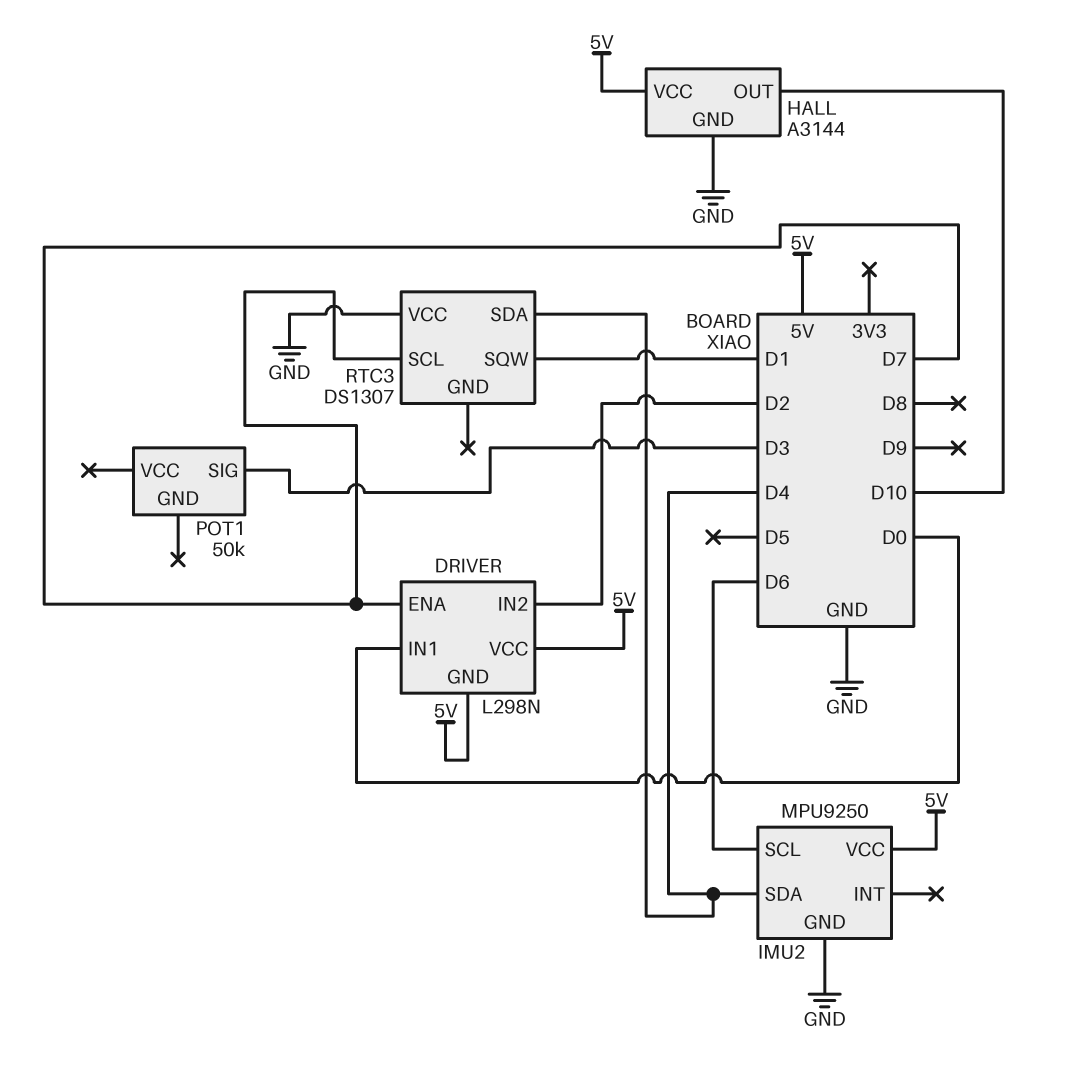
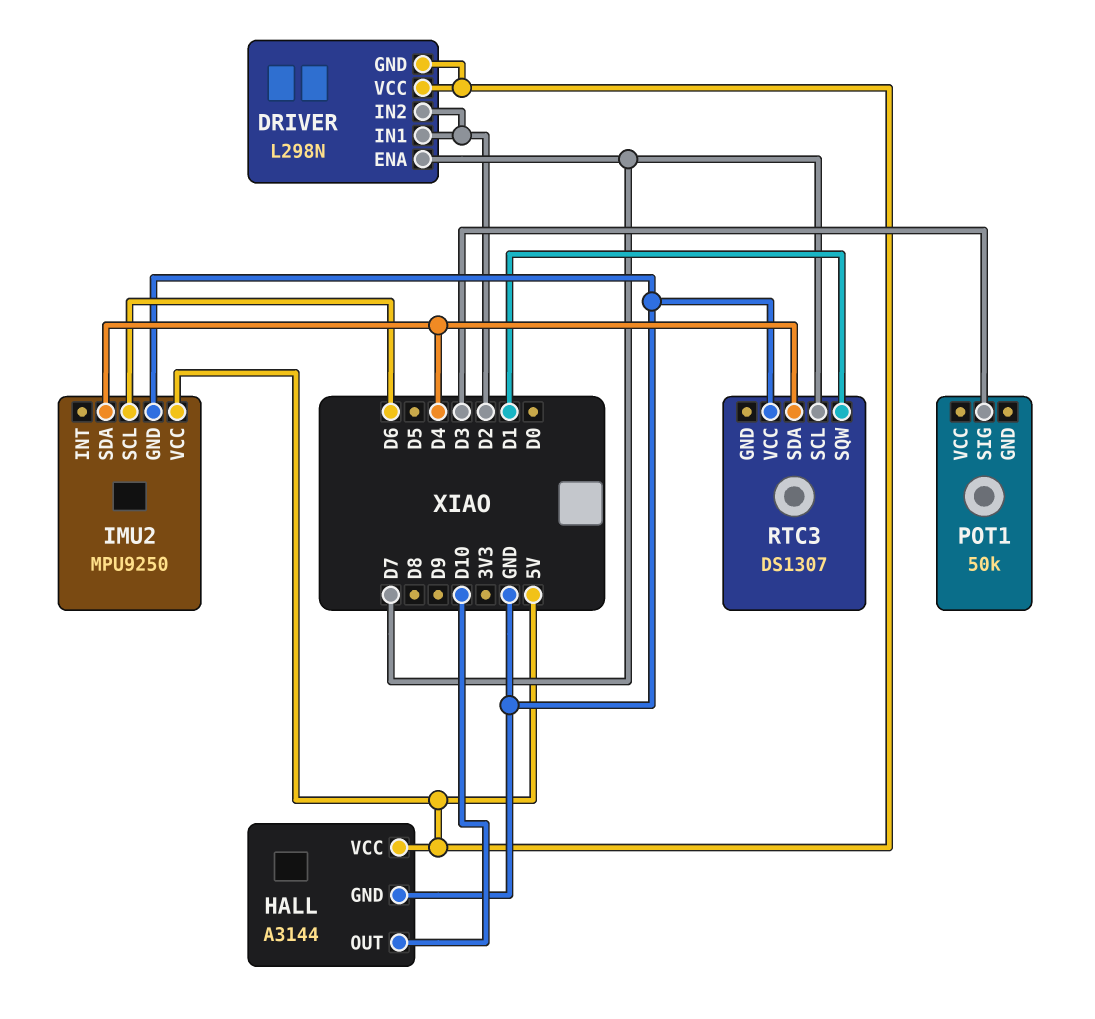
DRIVER pin IN1: D0 -> D2

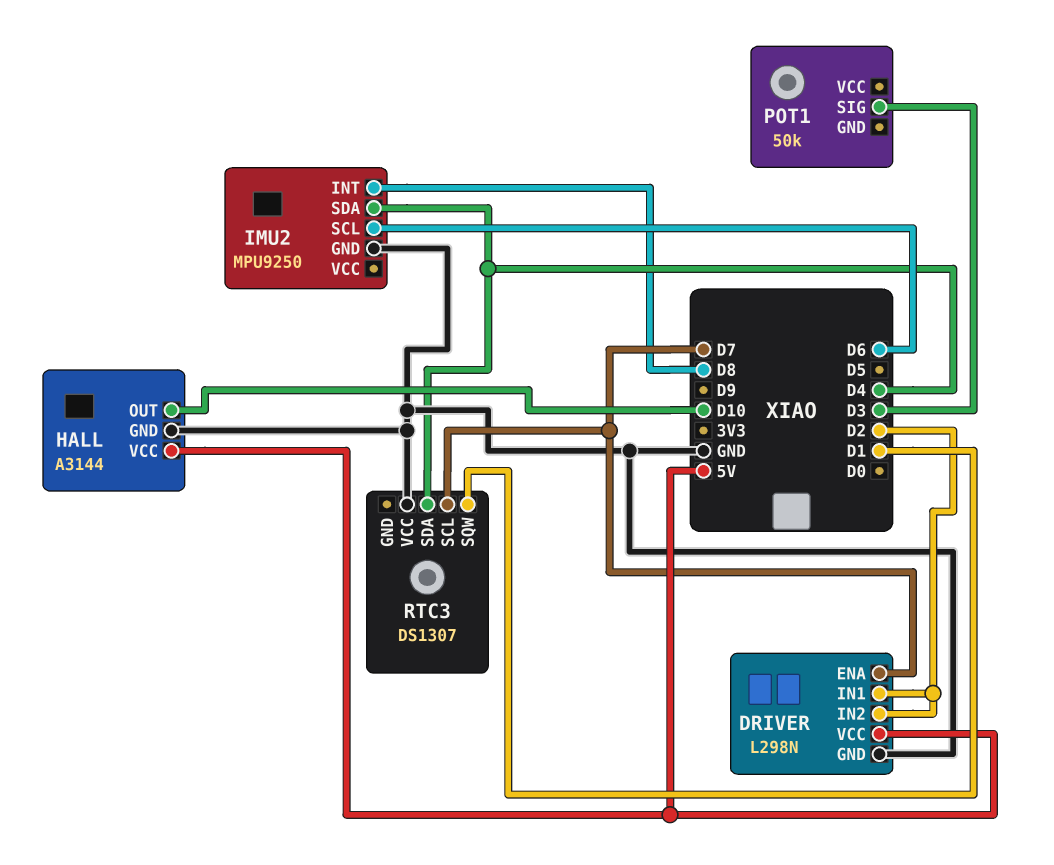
DRIVER pin GND: 5V -> GND
IMU2 pin INT: none -> D8
IMU2 pin VCC: 5V -> none

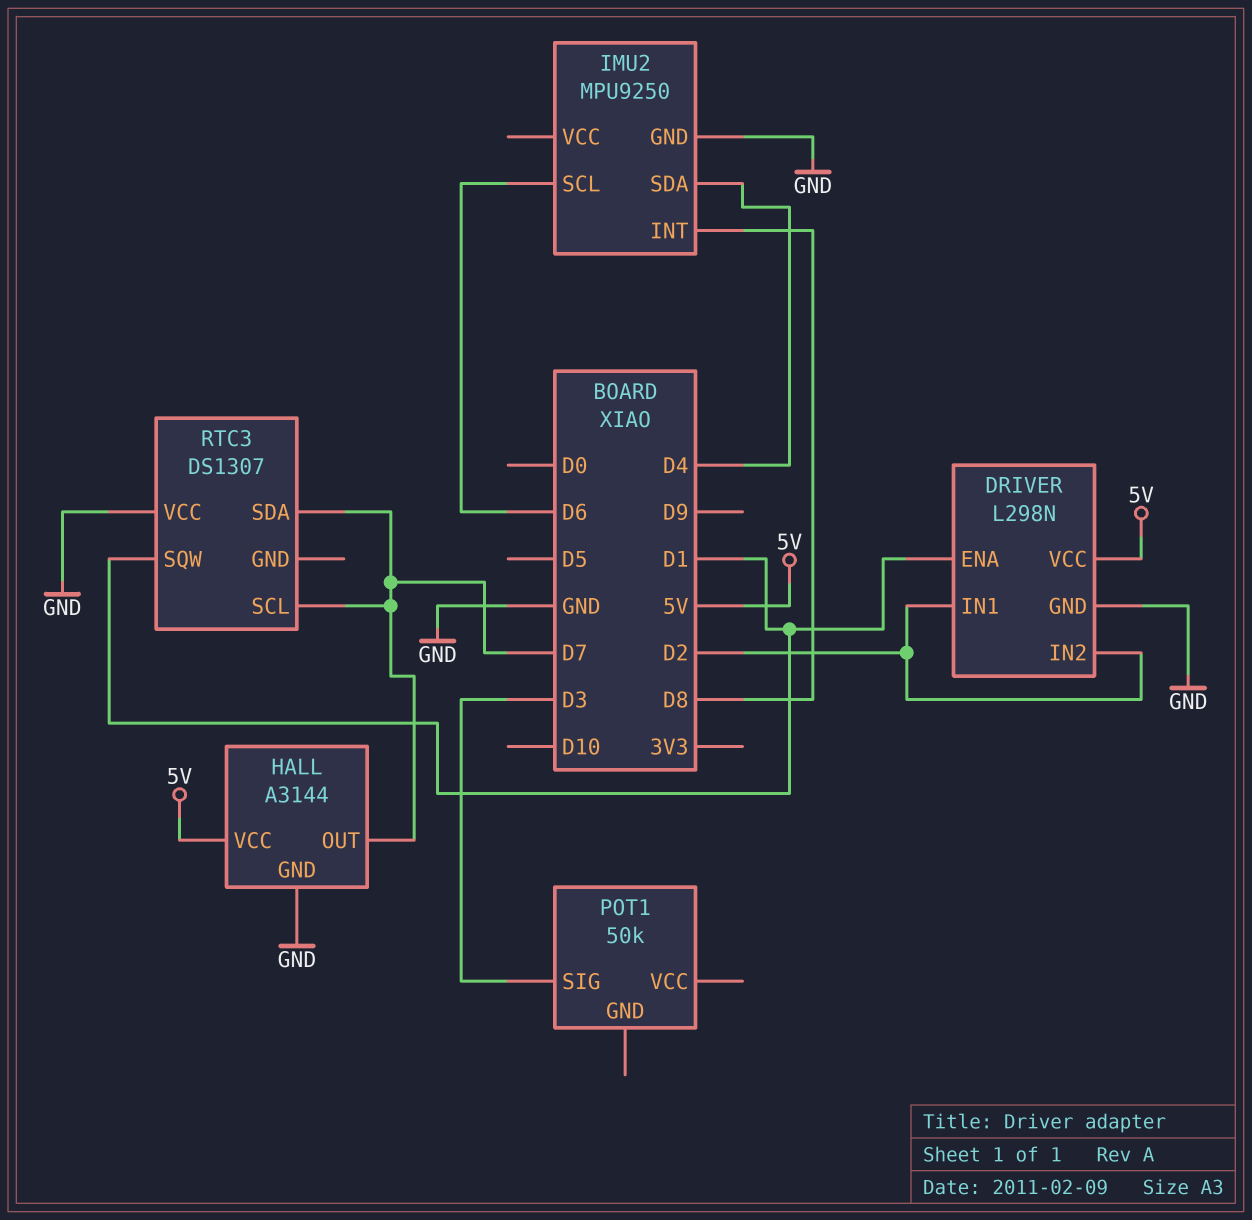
DRIVER pin ENA: D7 -> D1
HALL pin OUT: D10 -> D7
RTC3 pin SDA: D4 -> D7

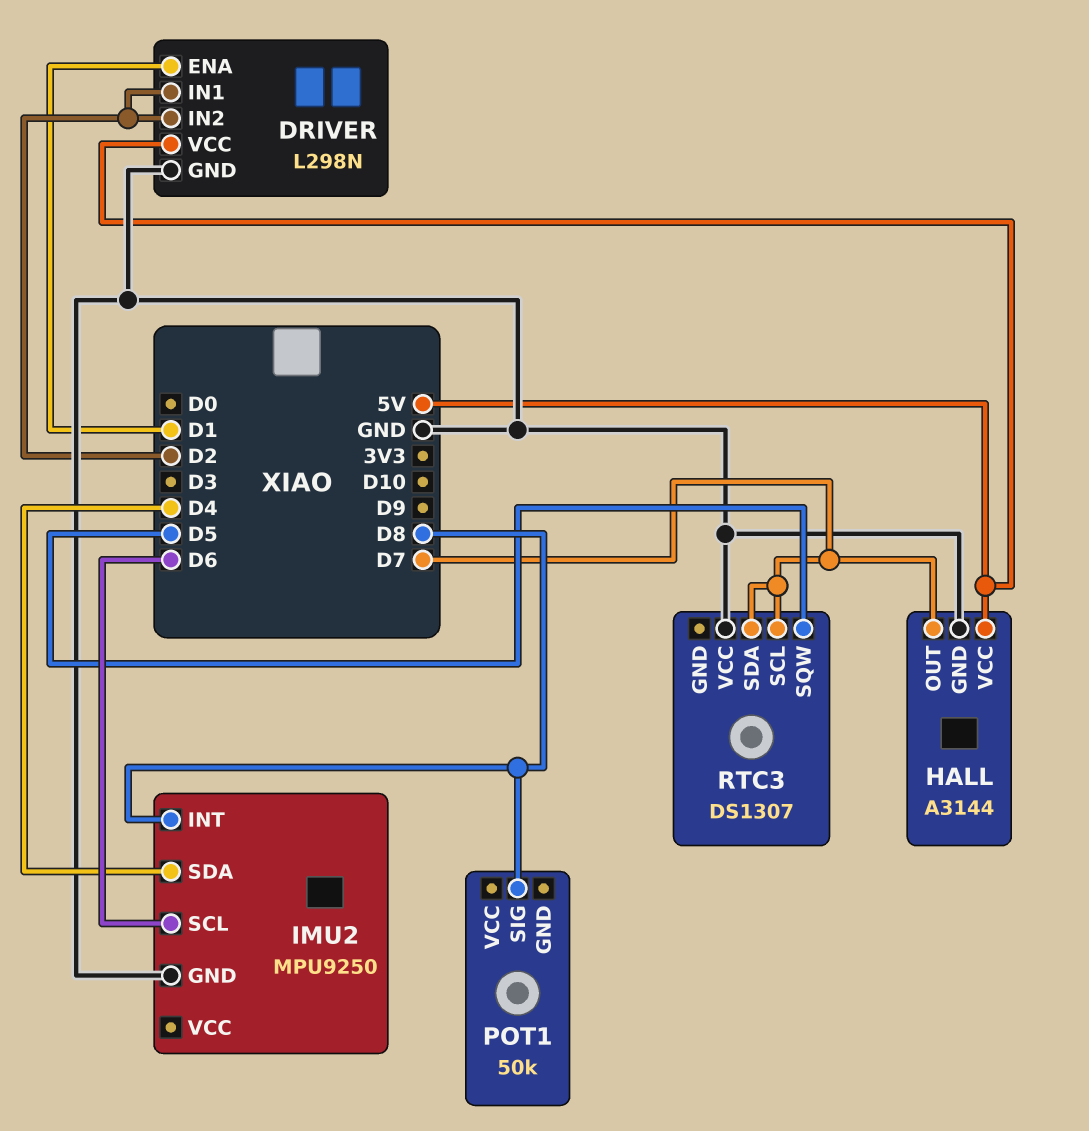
POT1 pin SIG: D3 -> D8
RTC3 pin SQW: D1 -> D5

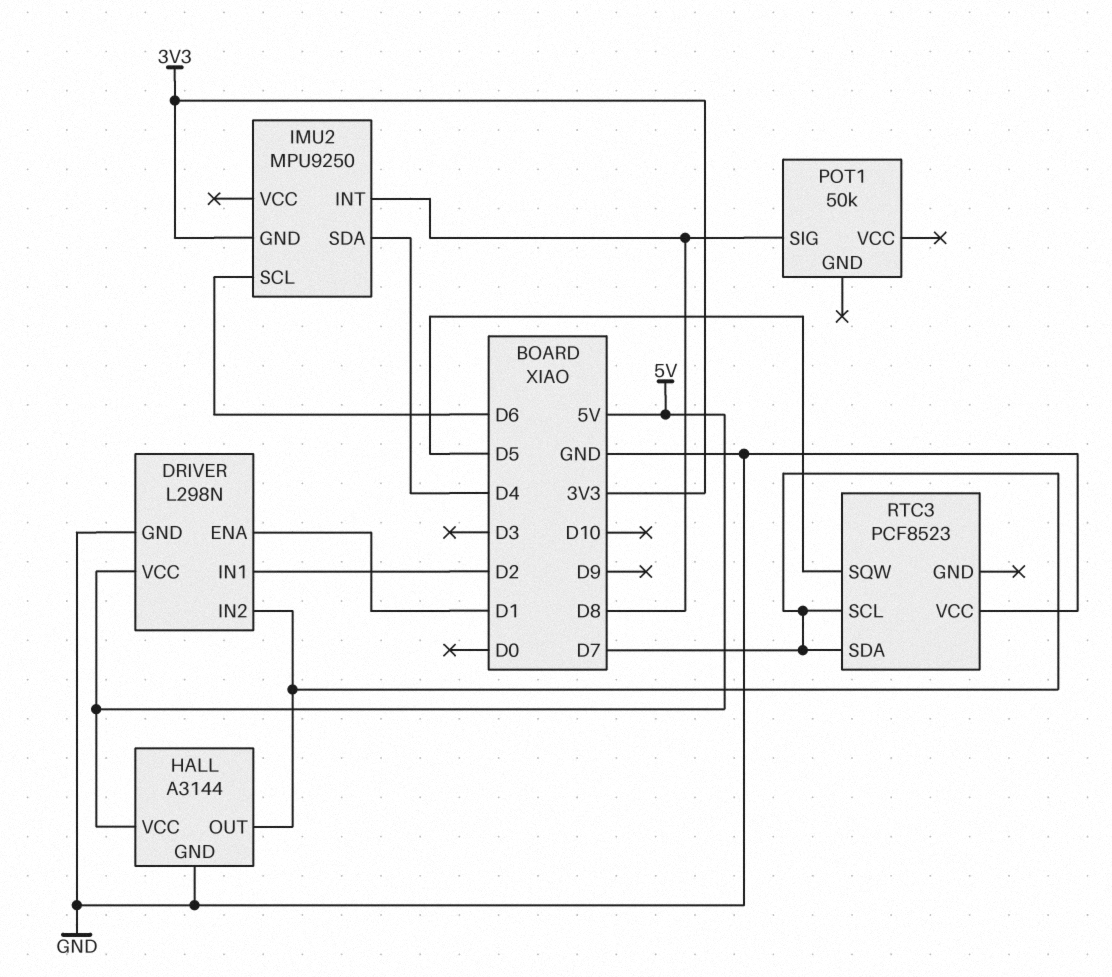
DRIVER pin IN2: D2 -> D7
IMU2 pin GND: GND -> 3V3
RTC3: DS1307 -> PCF8523

